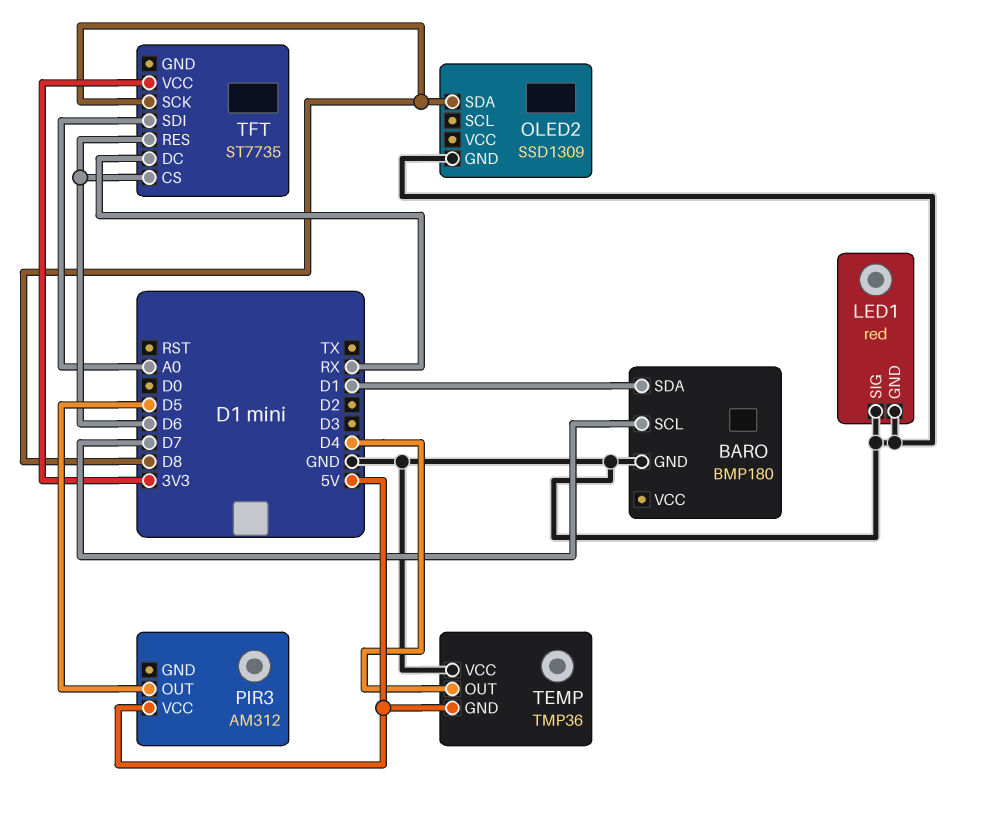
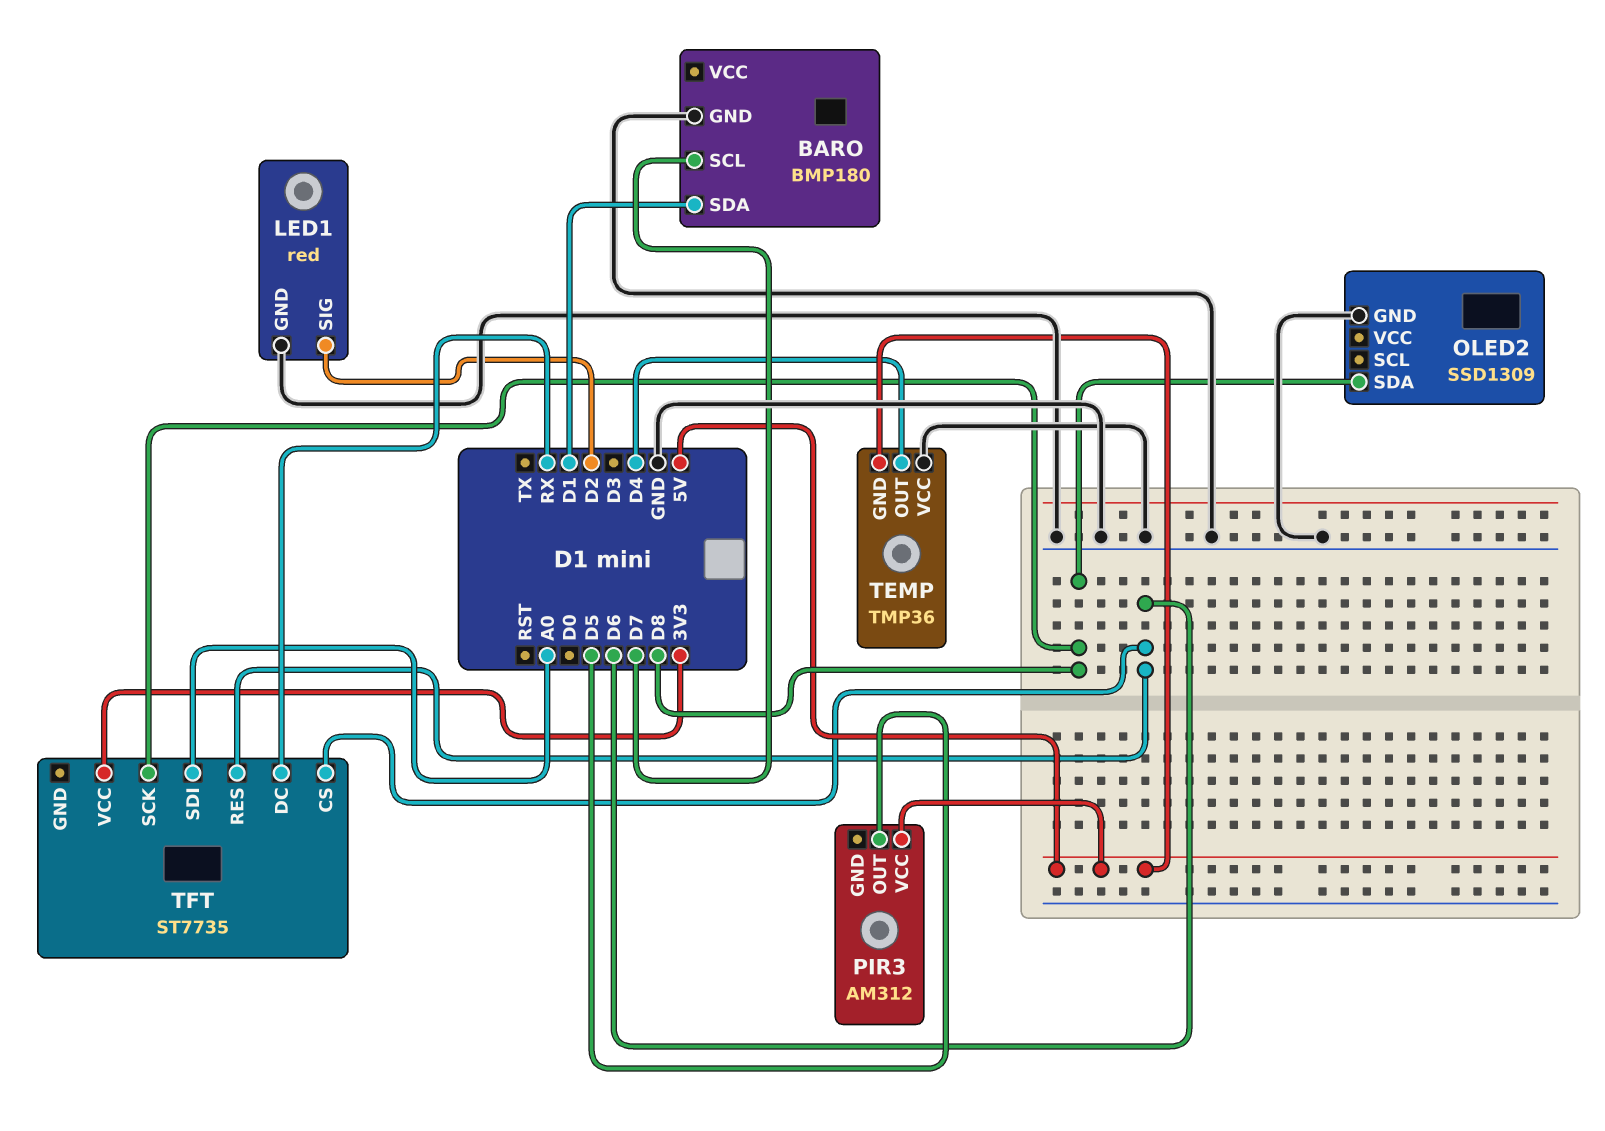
LED1 pin SIG: GND -> D2

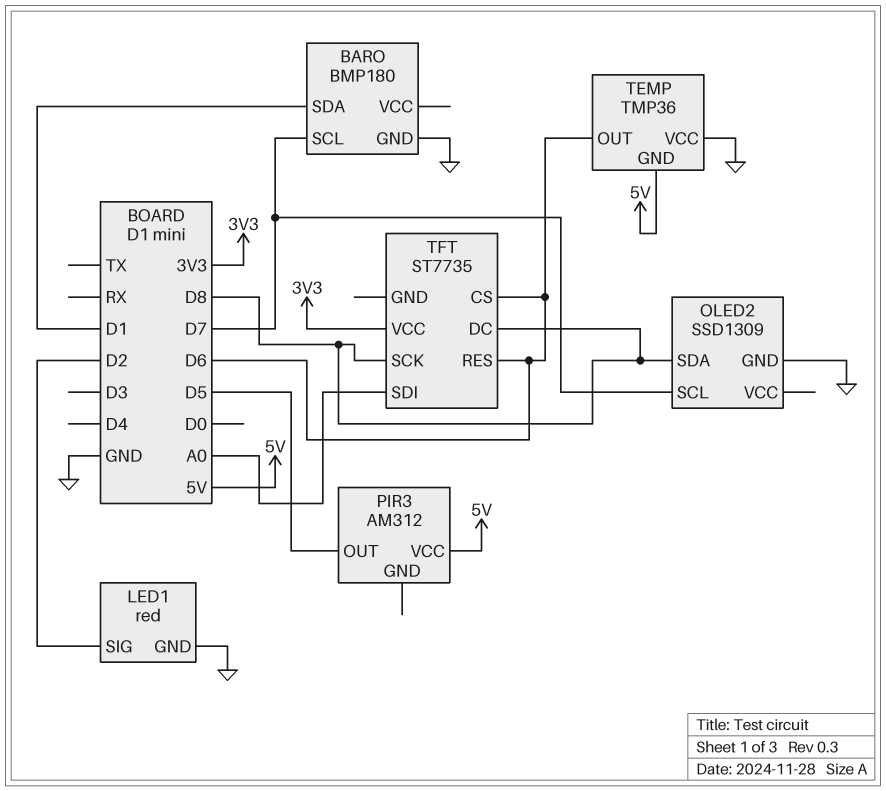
OLED2 pin SCL: none -> D7
TEMP pin OUT: D4 -> D6
TFT pin DC: RX -> D8

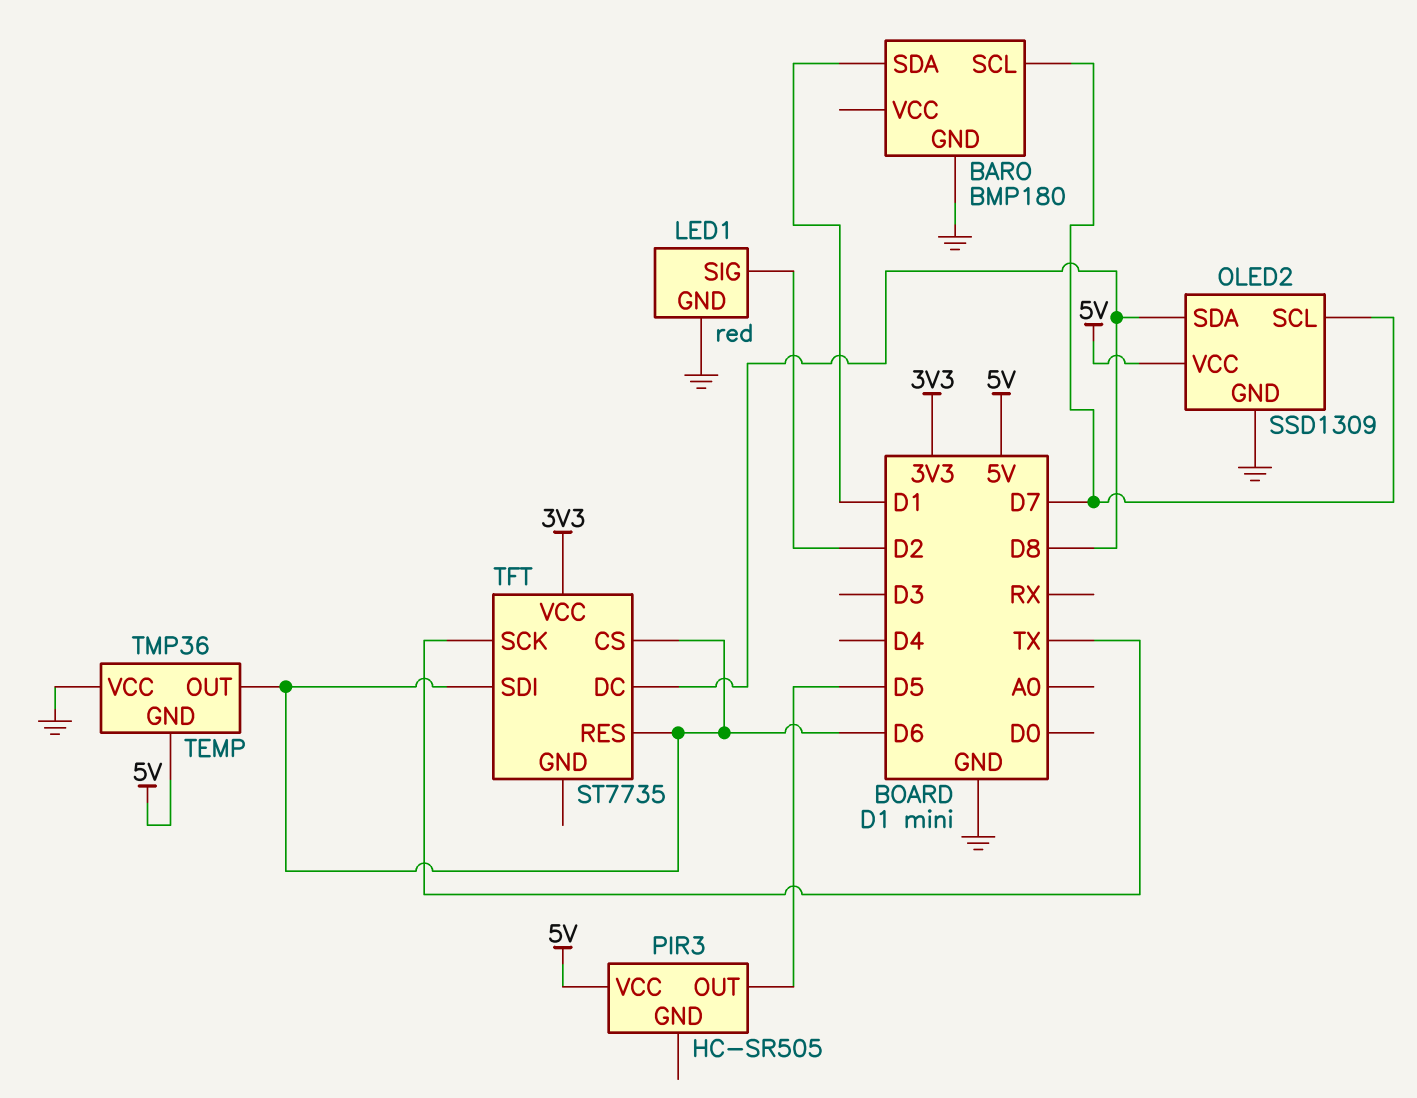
OLED2 pin VCC: none -> 5V
PIR3: AM312 -> HC-SR505
TFT pin SCK: D8 -> TX
TFT pin SDI: A0 -> D6

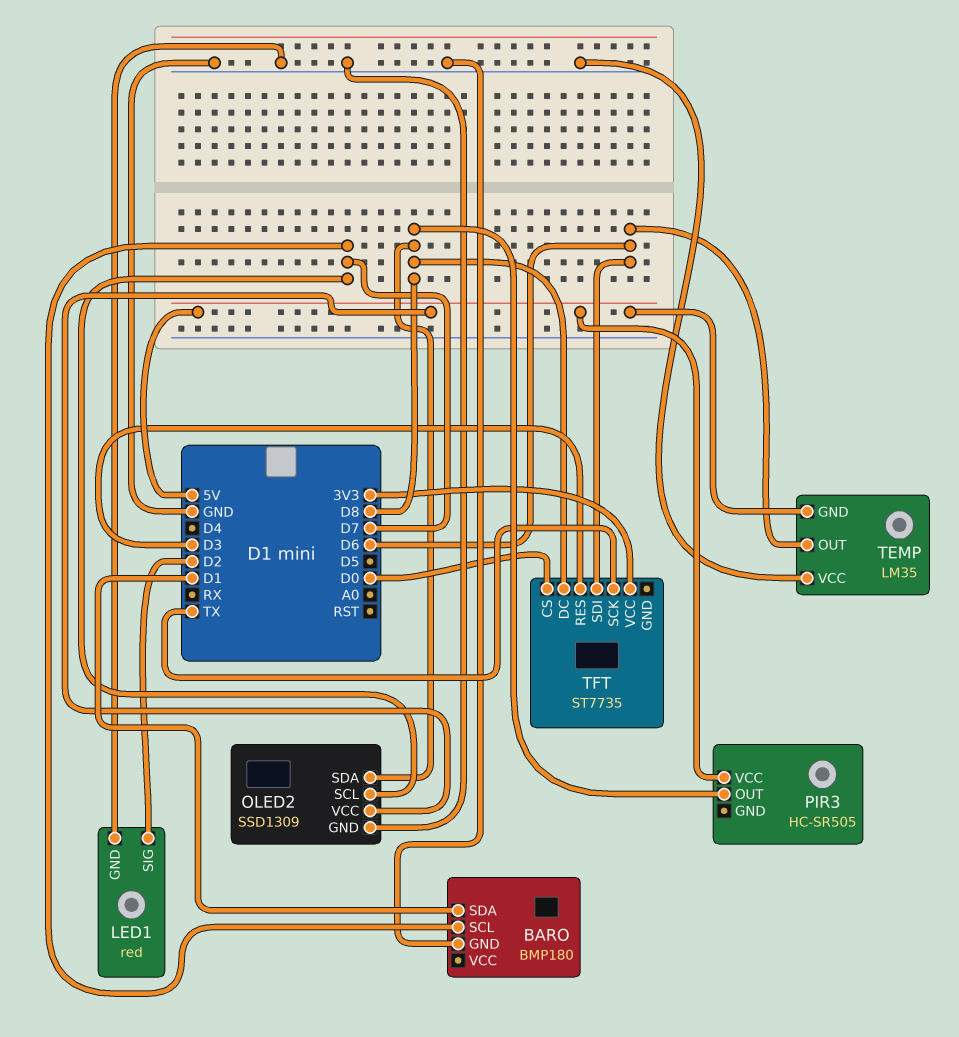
PIR3 pin OUT: D5 -> D8
TEMP: TMP36 -> LM35
TFT pin CS: D6 -> D0
TFT pin RES: D6 -> D3

